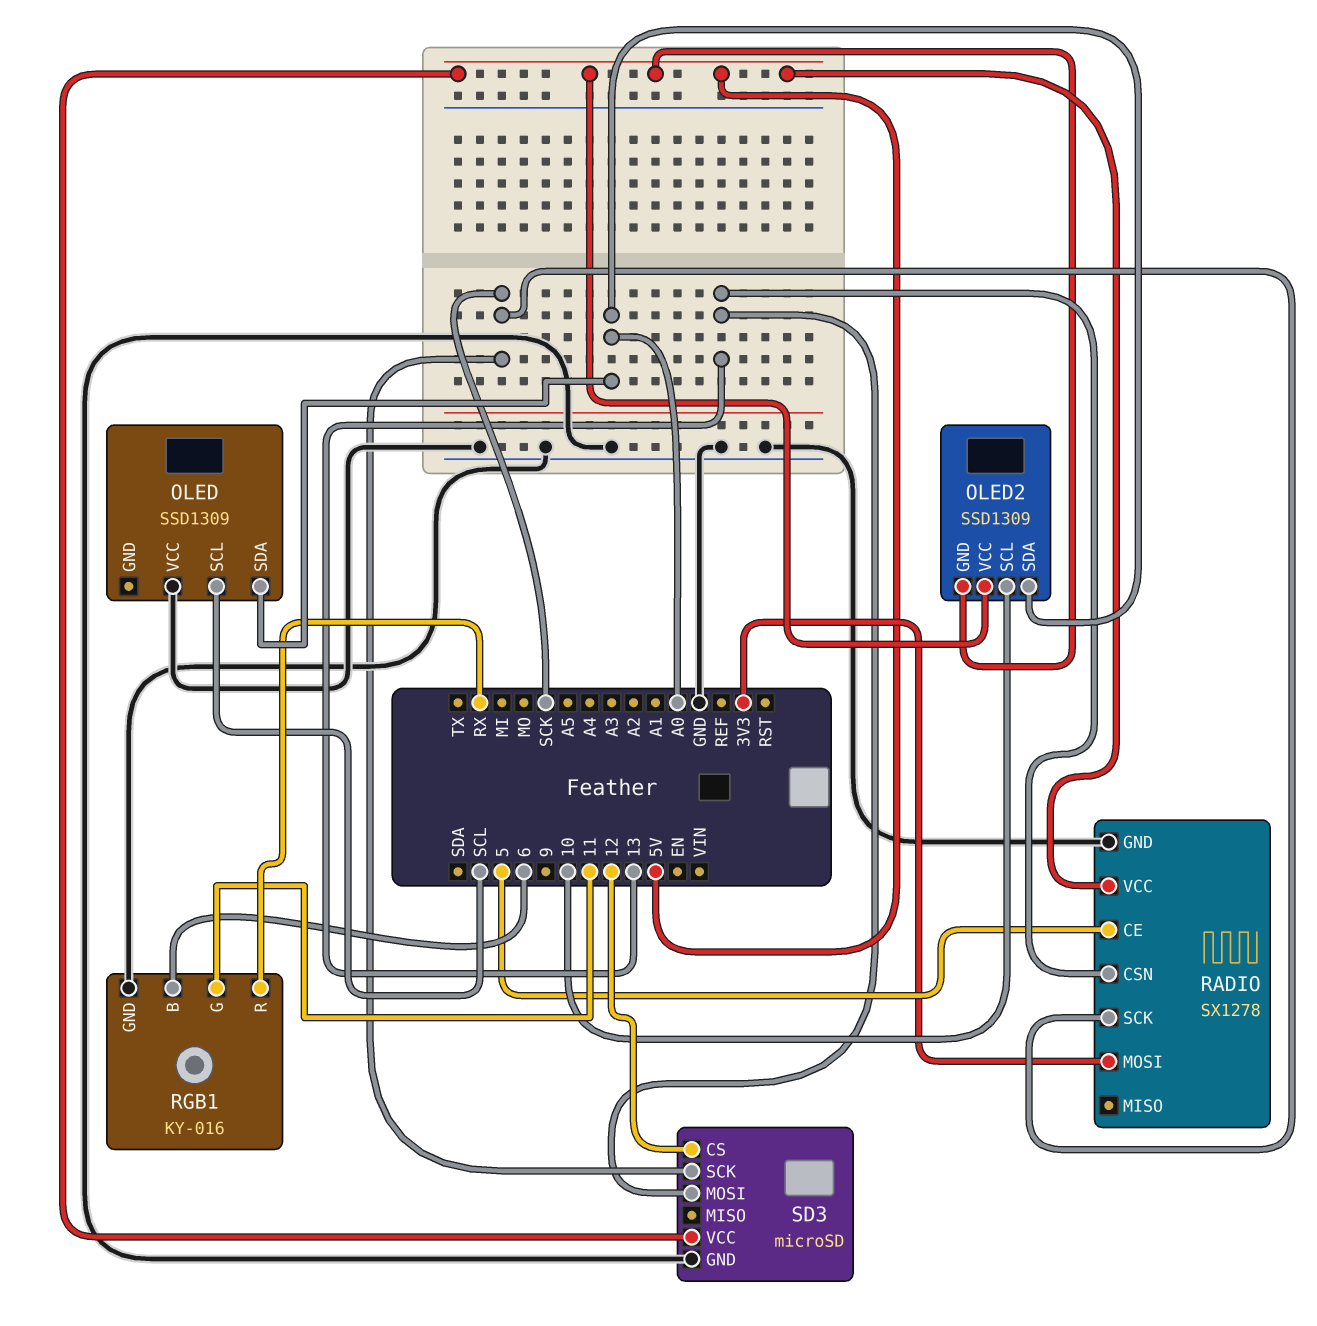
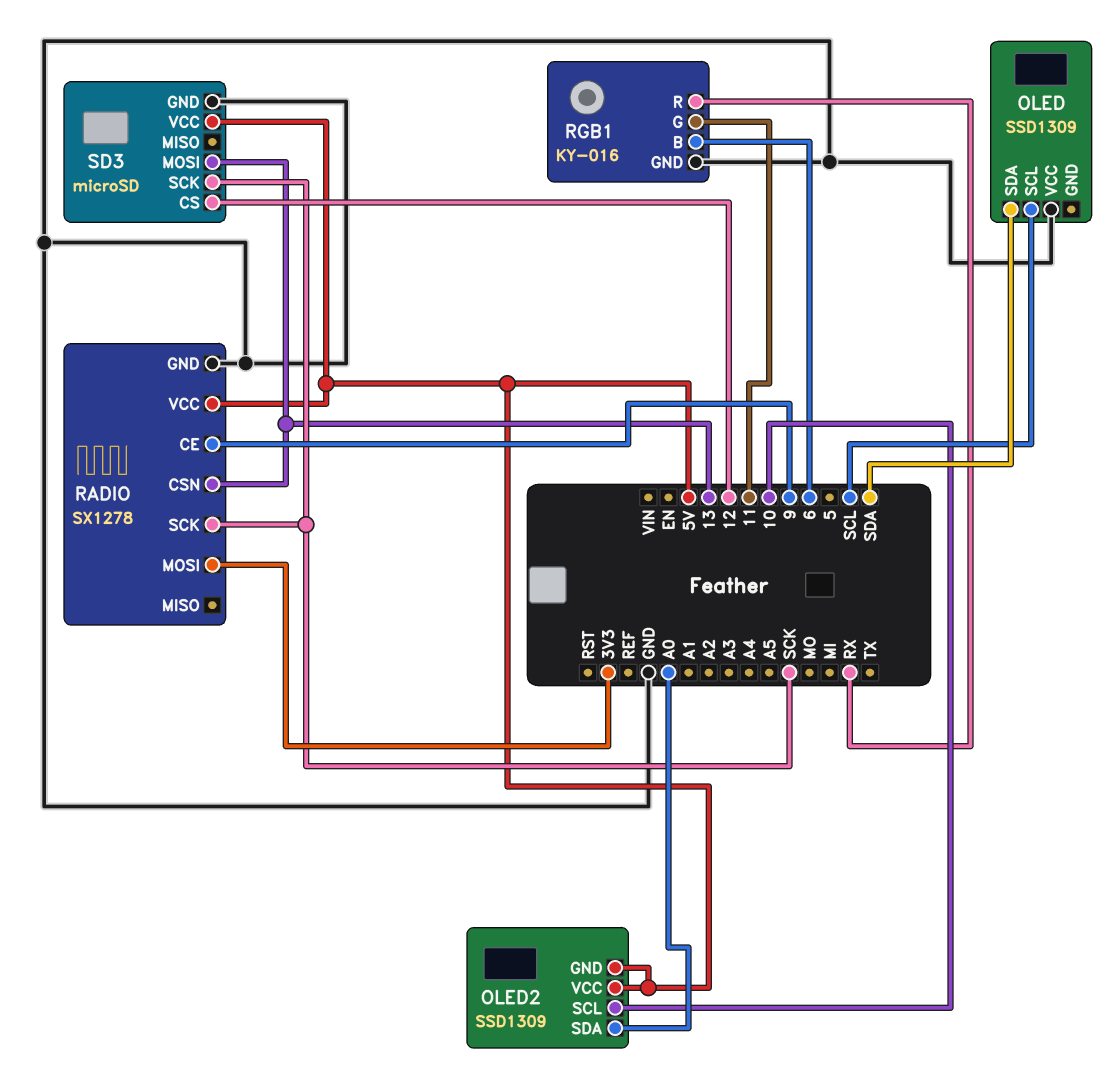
OLED pin SDA: A0 -> SDA
RADIO pin CE: 5 -> 9

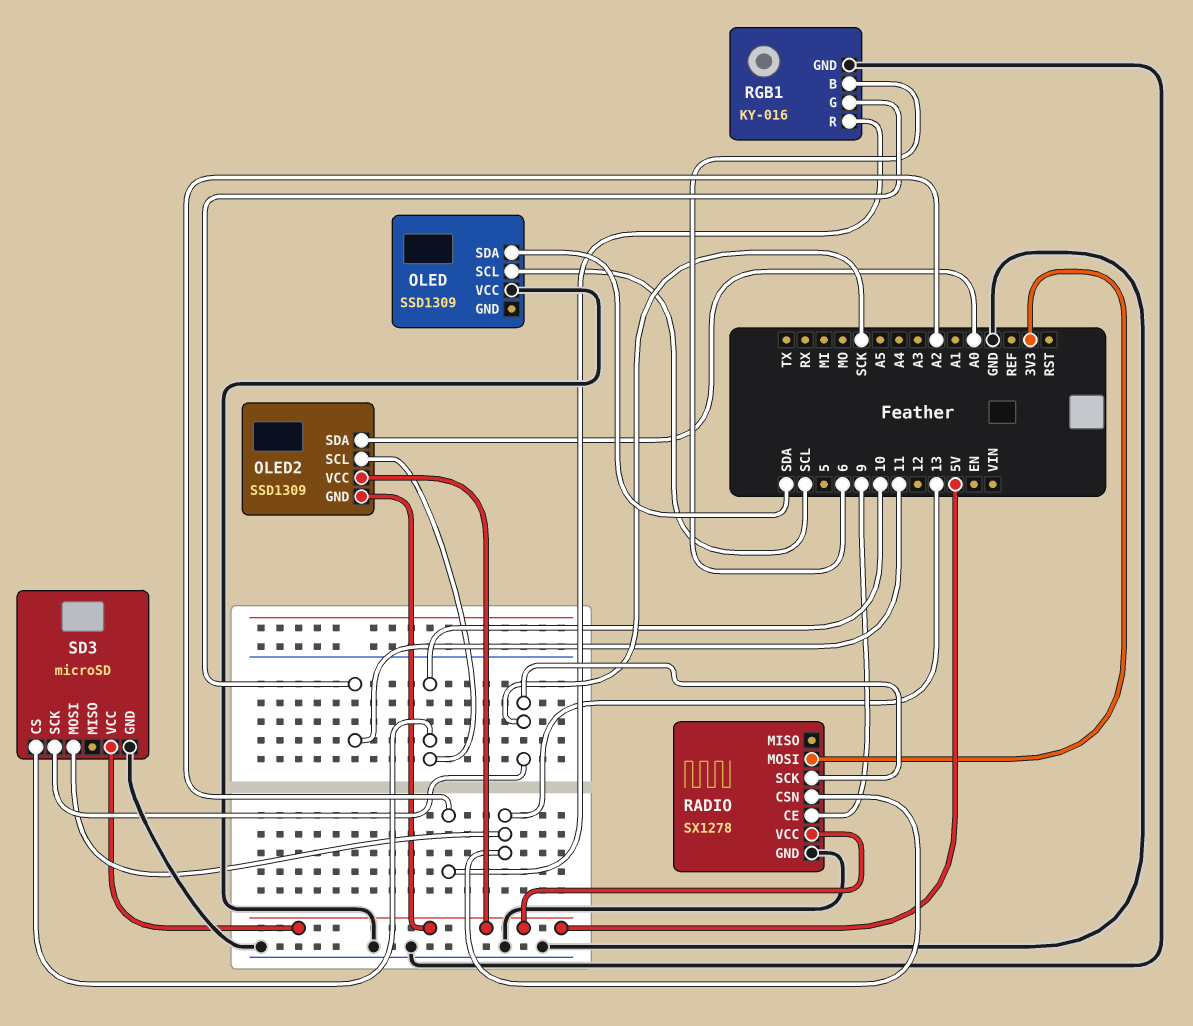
RGB1 pin R: RX -> A2
SD3 pin CS: 12 -> 10

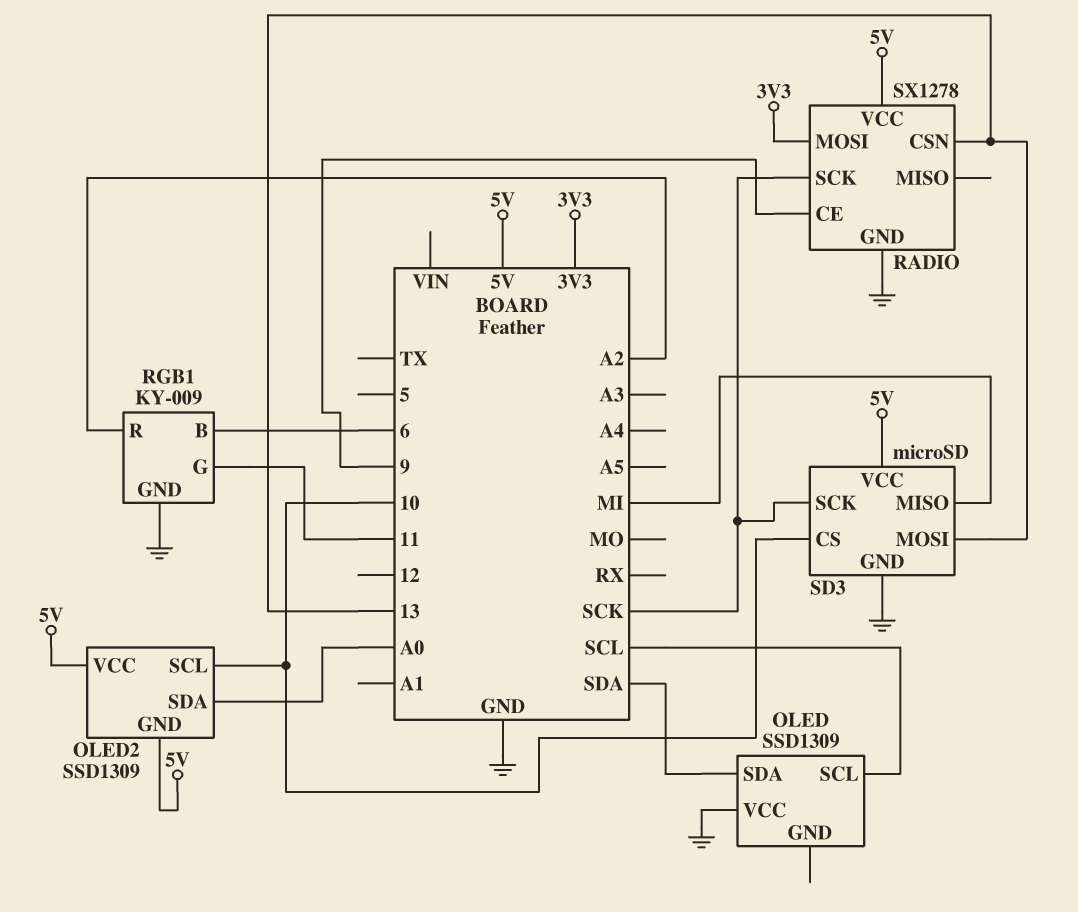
RGB1: KY-016 -> KY-009
SD3 pin MISO: none -> MI

